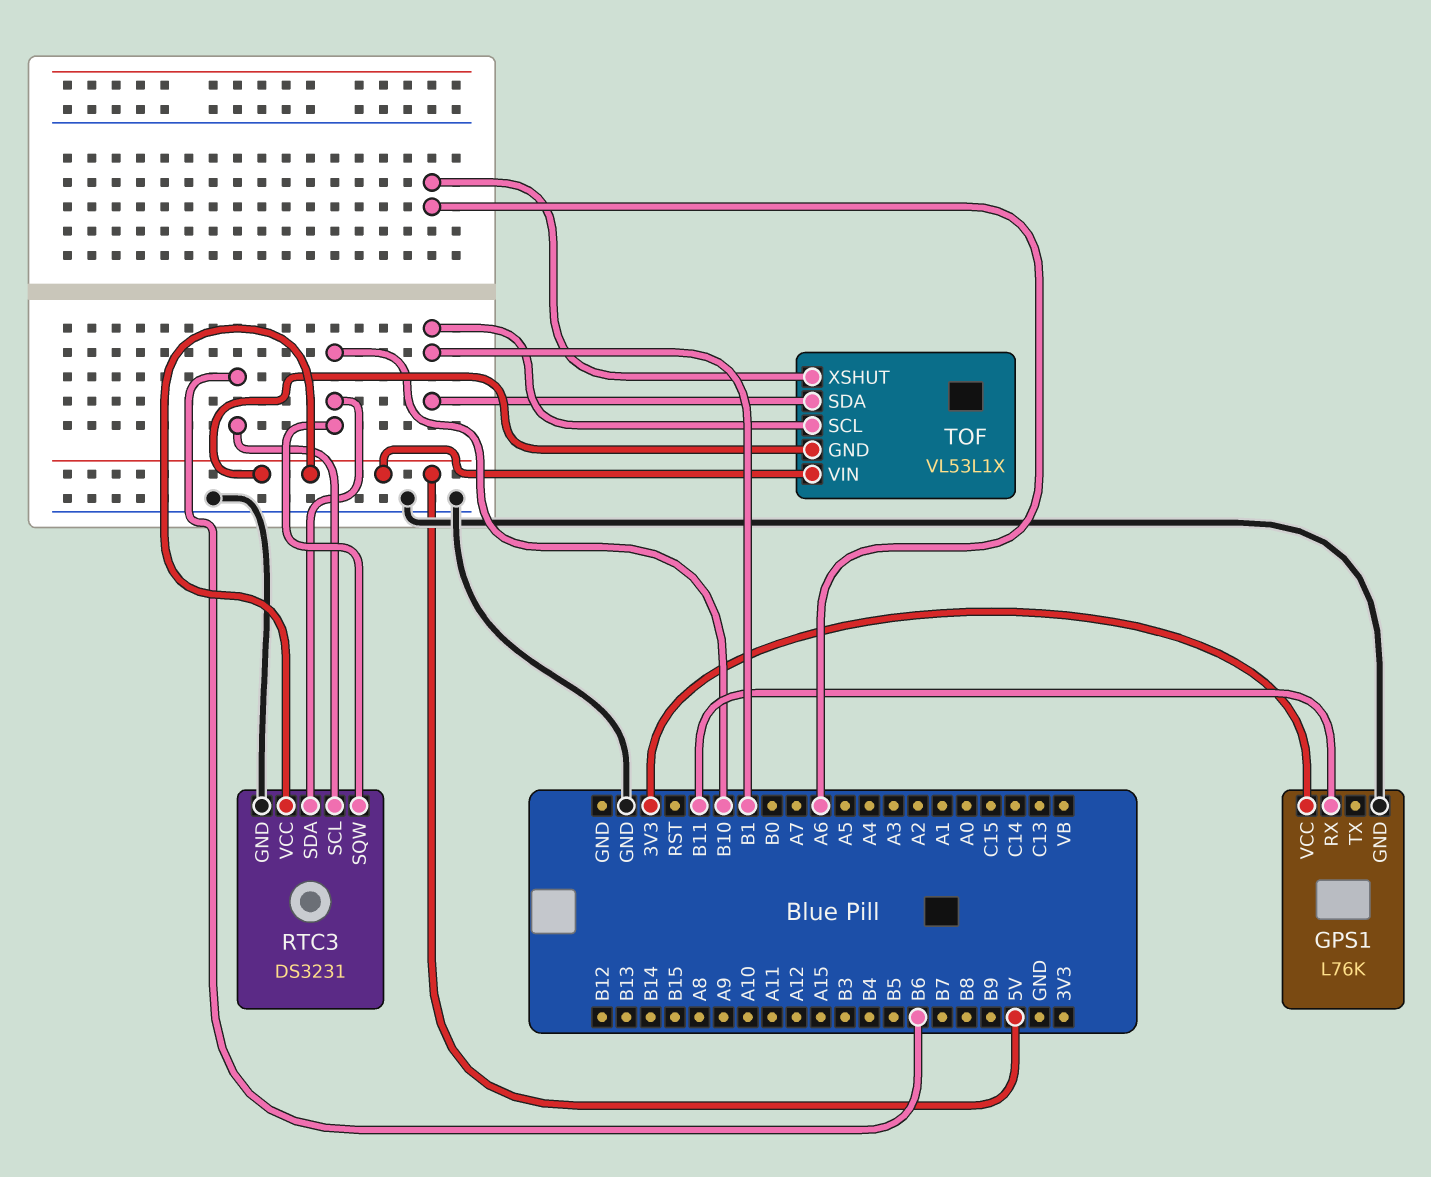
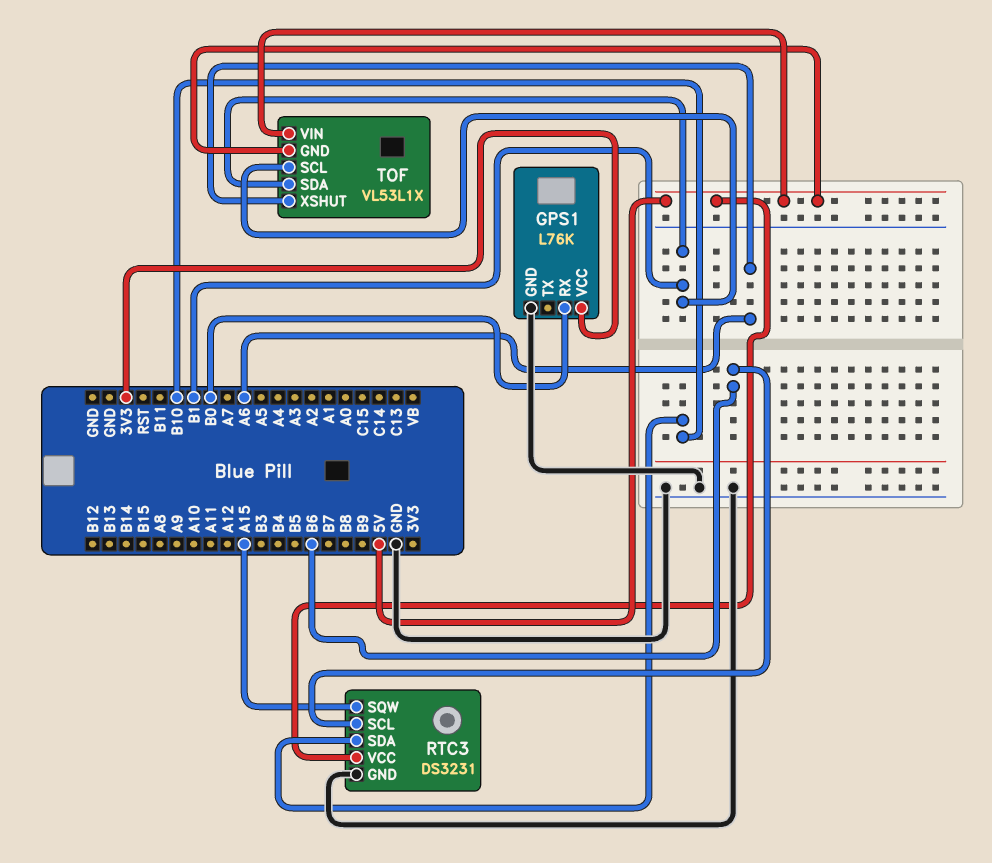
GPS1 pin RX: B11 -> B0
RTC3 pin SQW: B10 -> A15

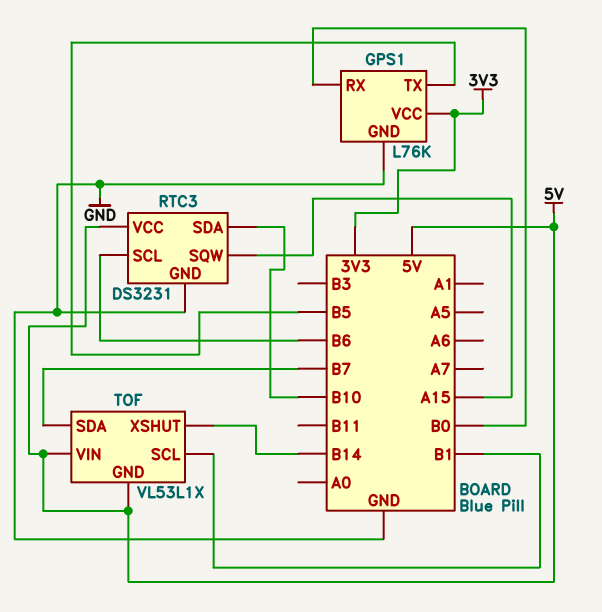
GPS1 pin TX: none -> B5
TOF pin SDA: B1 -> B7
TOF pin XSHUT: A6 -> B14

